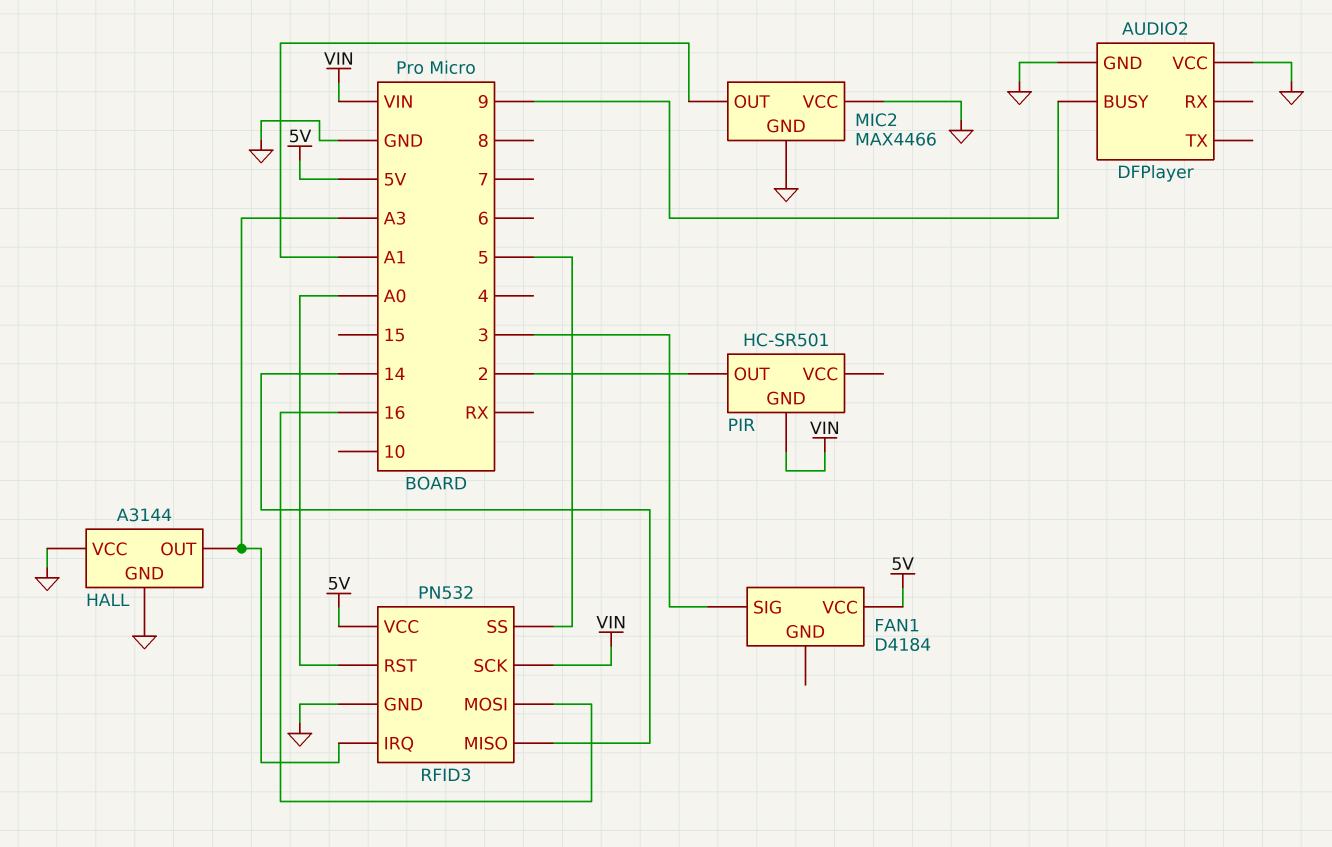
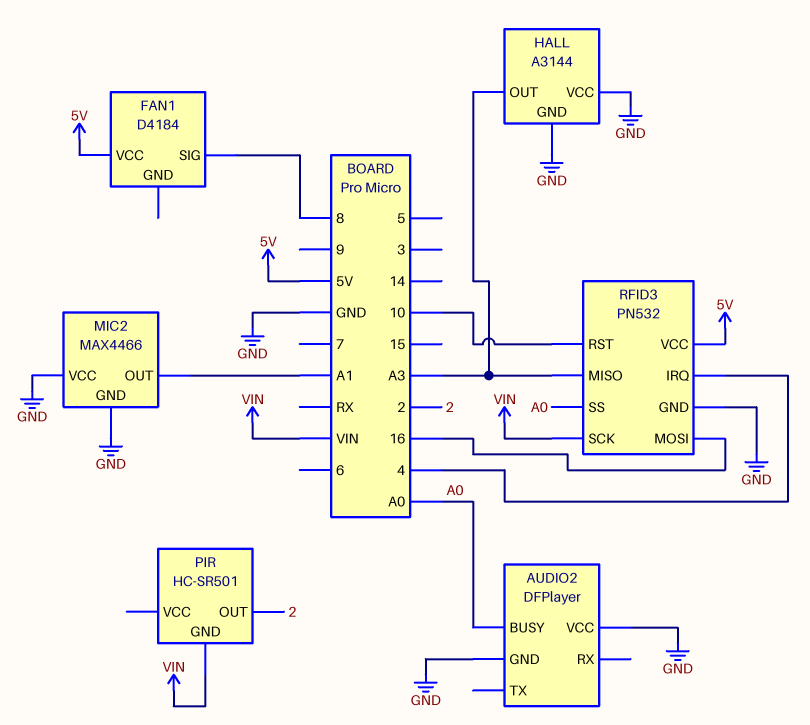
AUDIO2 pin BUSY: 9 -> A0
FAN1 pin SIG: 3 -> 8
RFID3 pin IRQ: A3 -> 4
RFID3 pin MISO: 14 -> A3
RFID3 pin RST: A0 -> 10
RFID3 pin SS: 5 -> A0

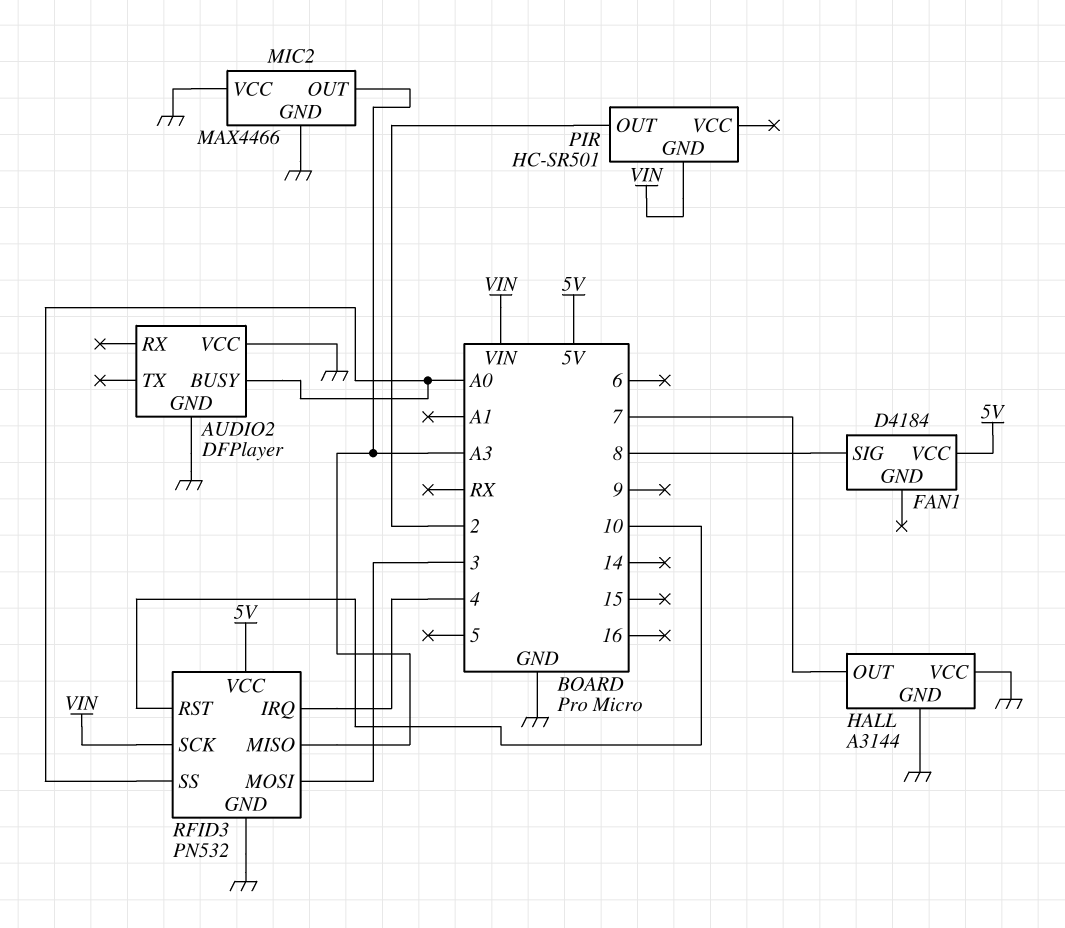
HALL pin OUT: A3 -> 7
MIC2 pin OUT: A1 -> A3
RFID3 pin MOSI: 16 -> 3

